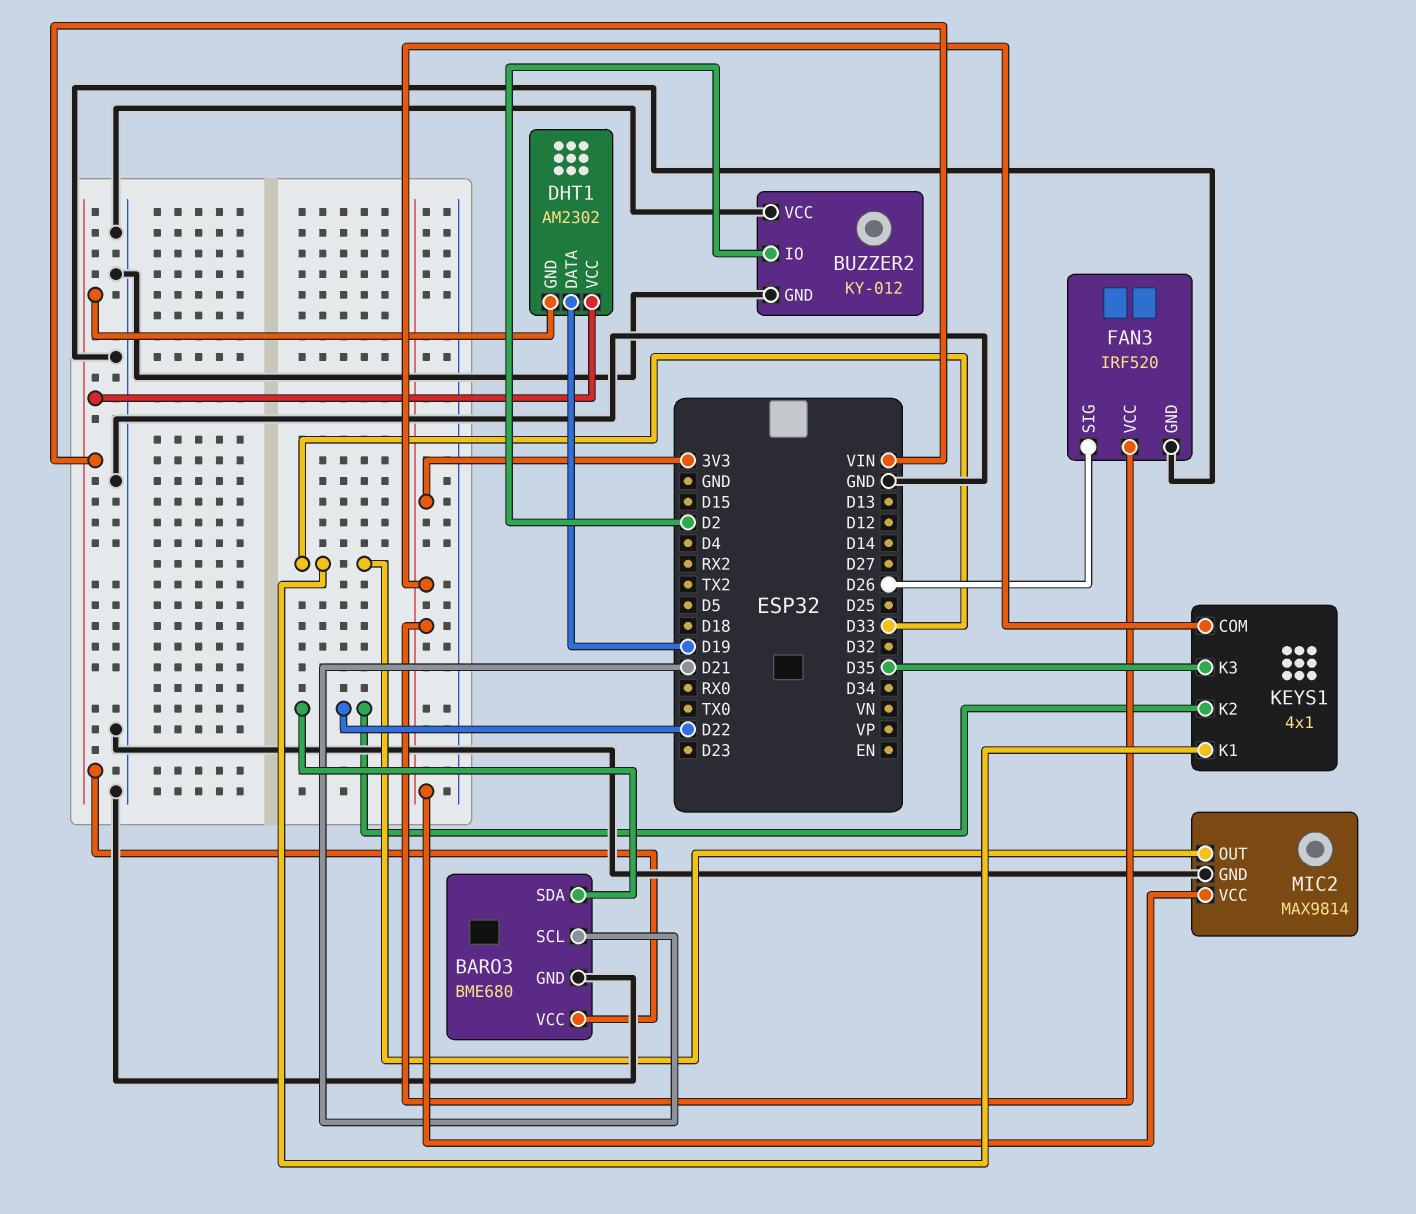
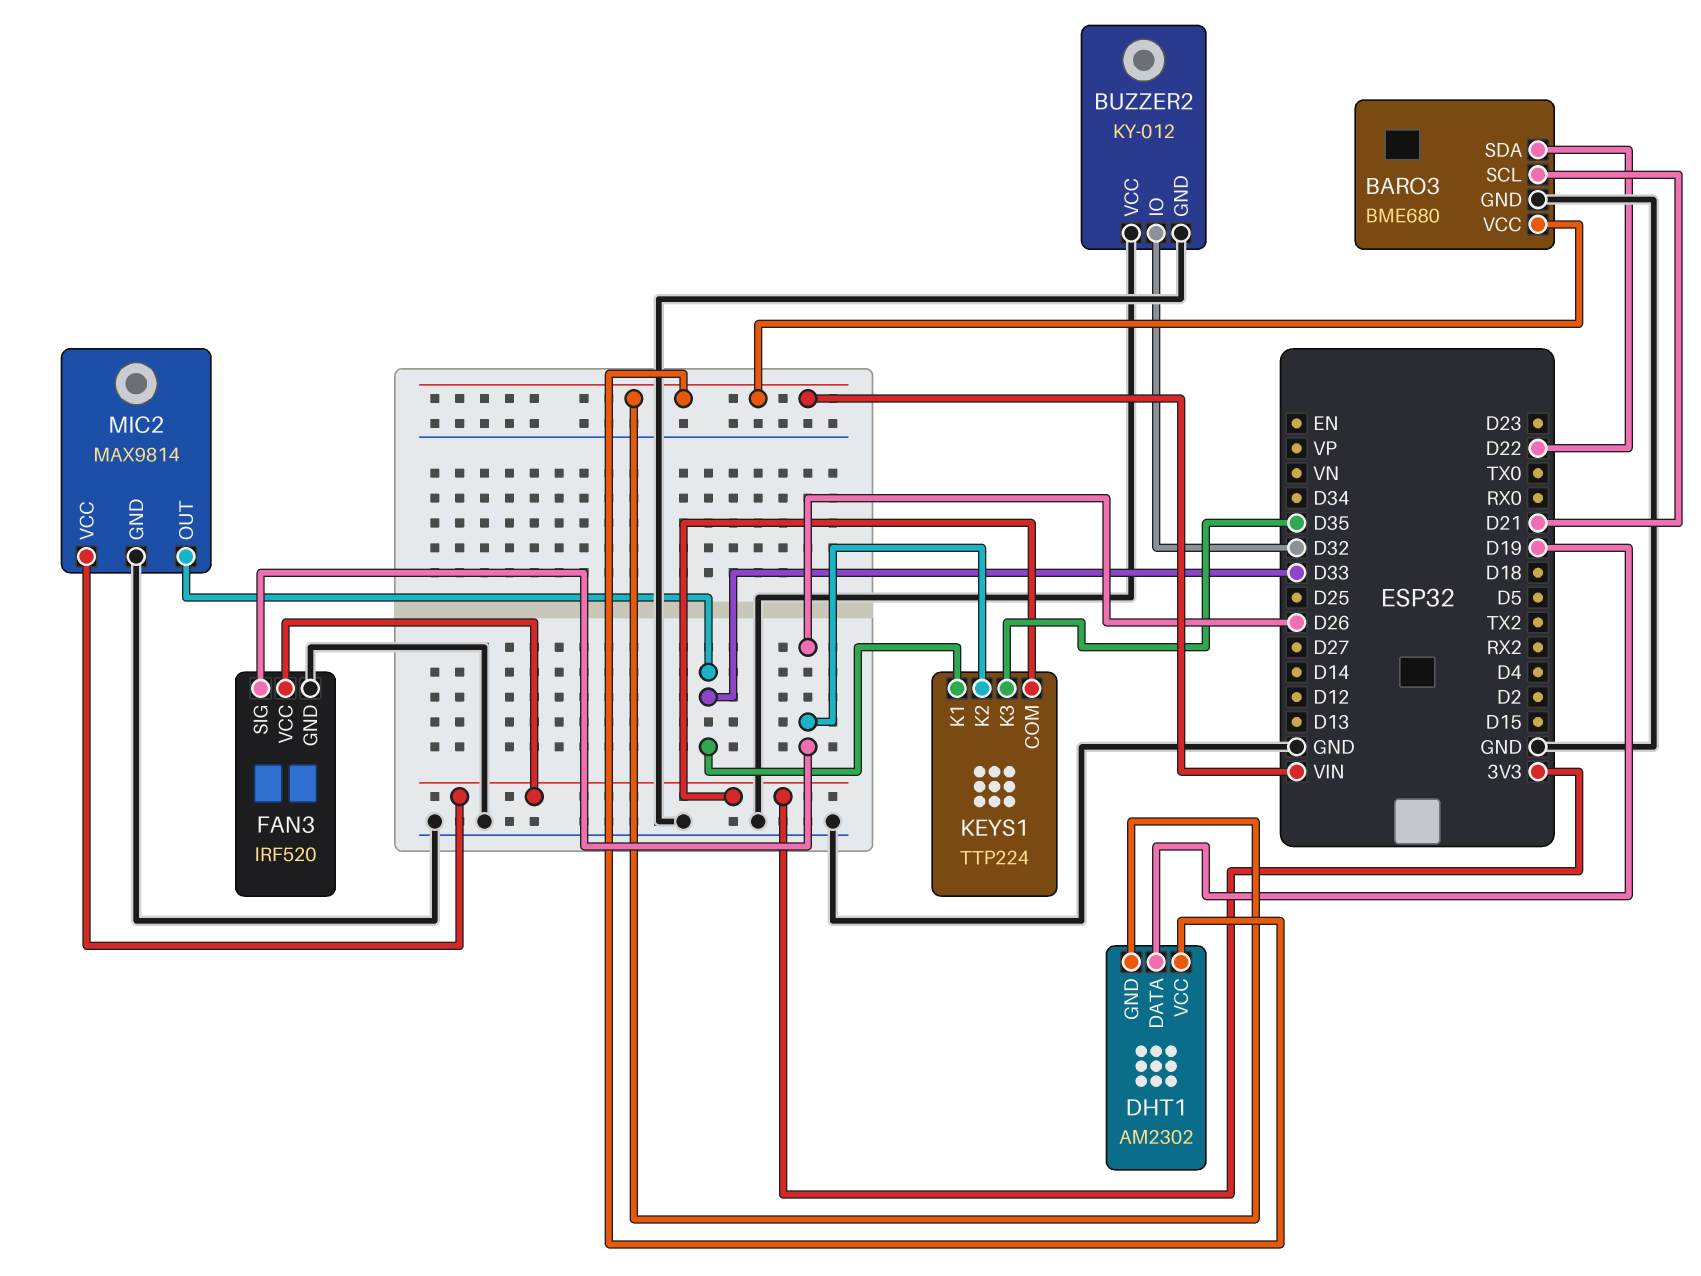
BUZZER2 pin IO: D2 -> D32
KEYS1: 4x1 -> TTP224
KEYS1 pin K2: D22 -> D26

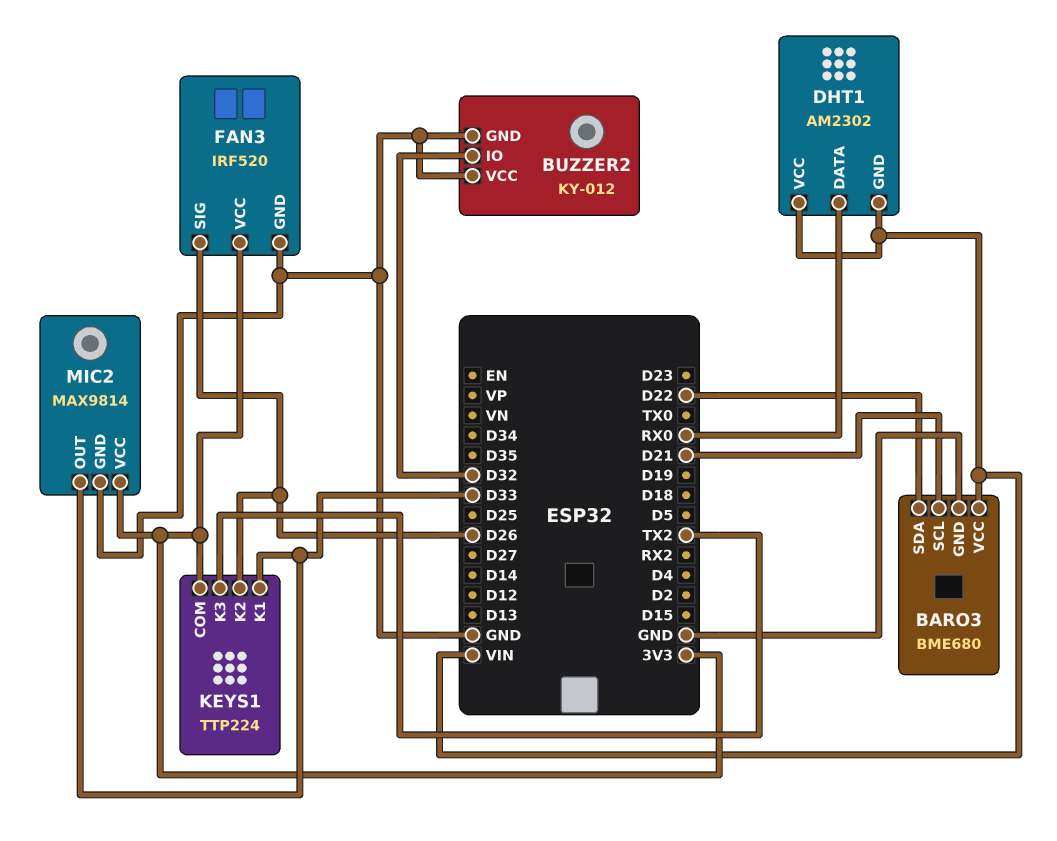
DHT1 pin DATA: D19 -> RX0
KEYS1 pin K3: D35 -> TX2

